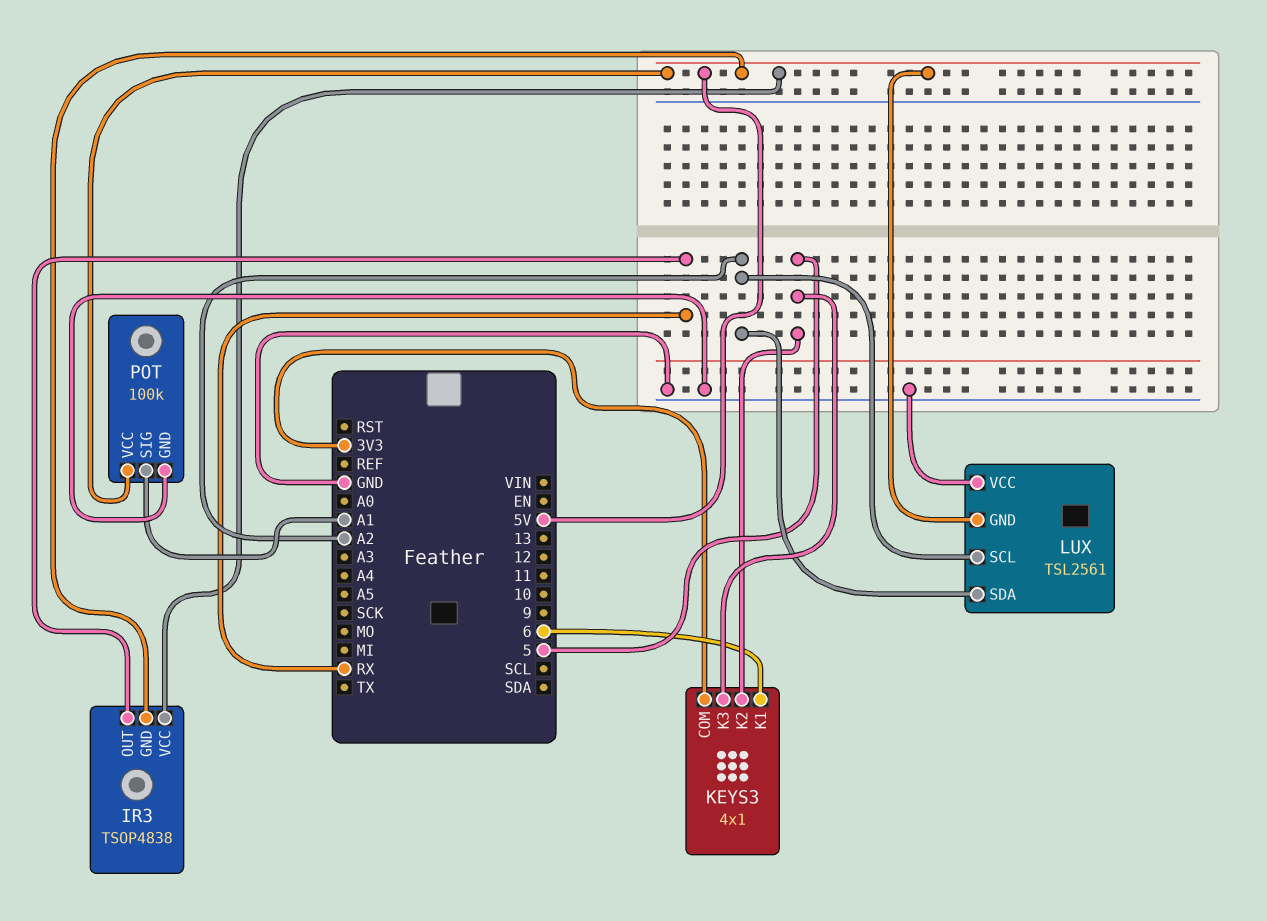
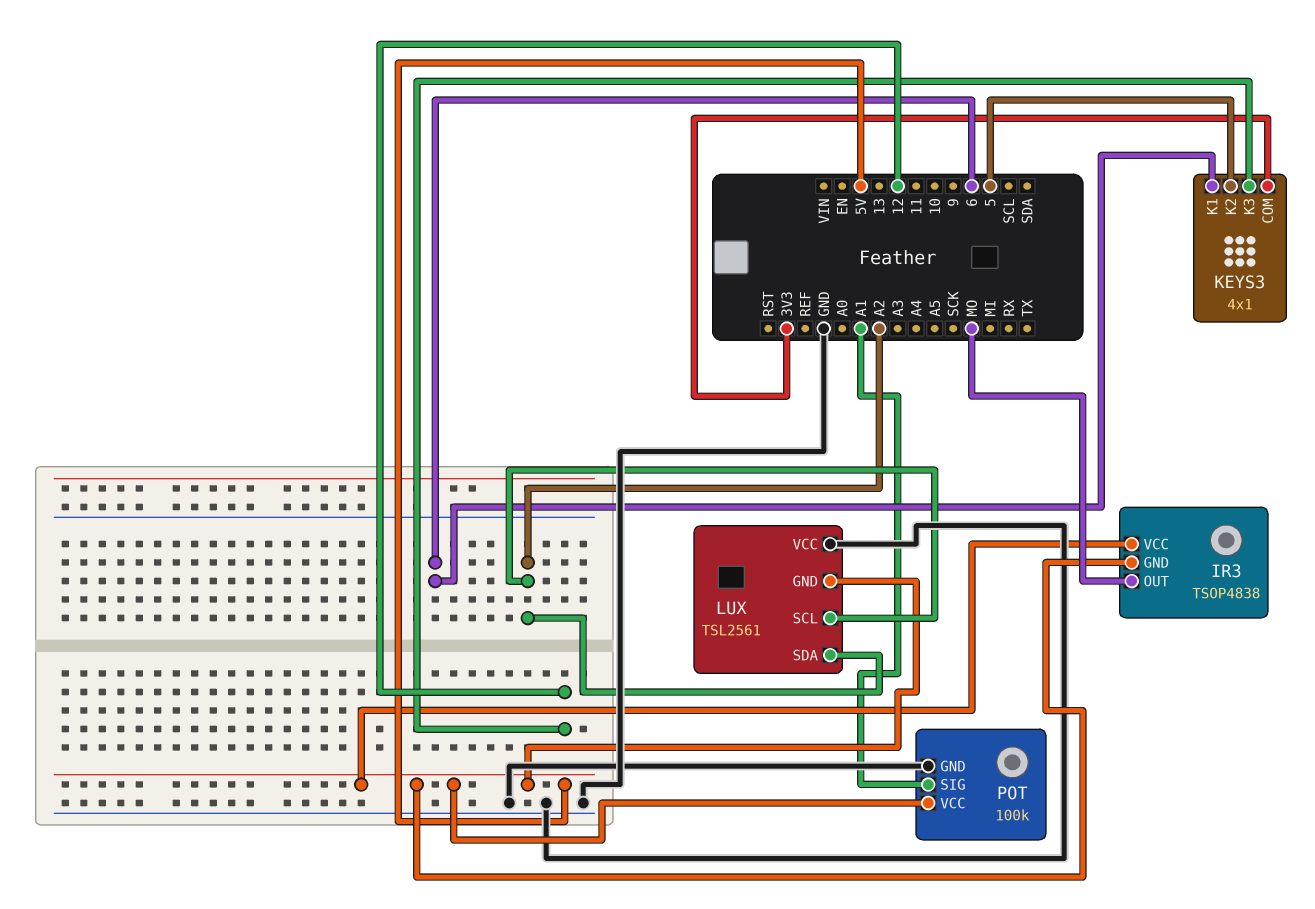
IR3 pin OUT: RX -> MO
KEYS3 pin K3: 5 -> 12

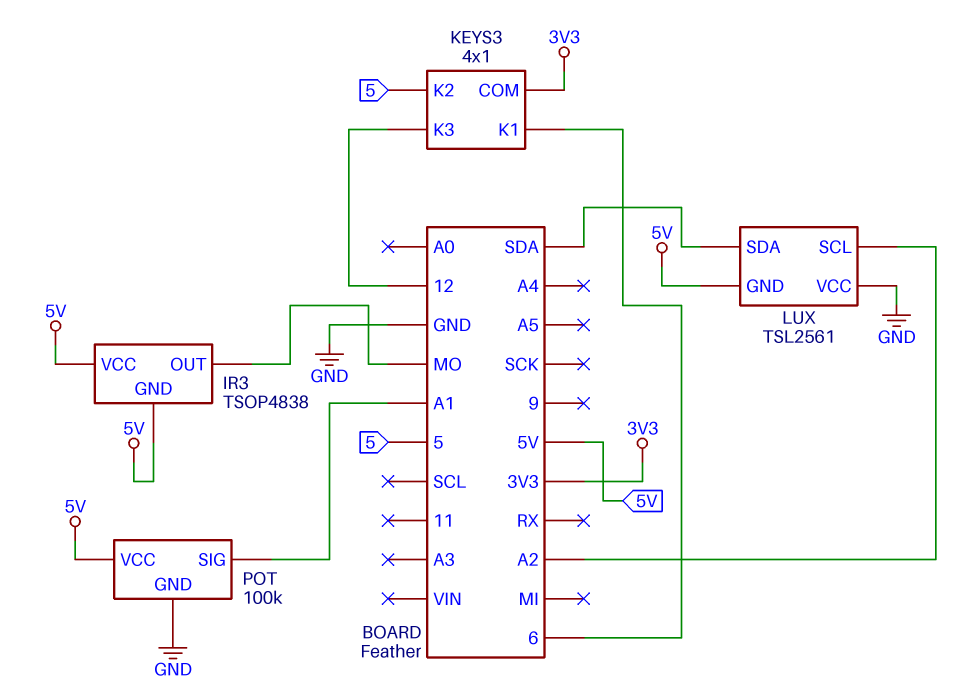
LUX pin SDA: A2 -> SDA

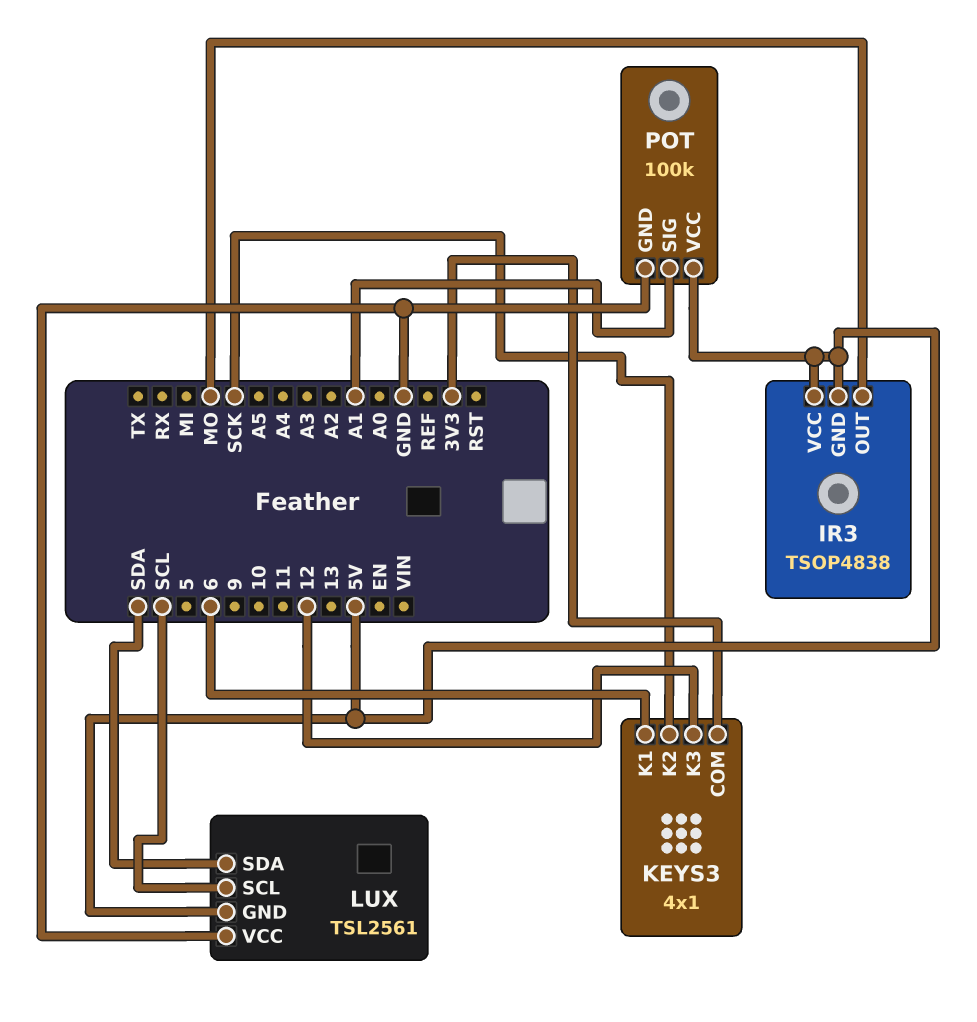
KEYS3 pin K2: 5 -> SCK
LUX pin SCL: A2 -> SCL

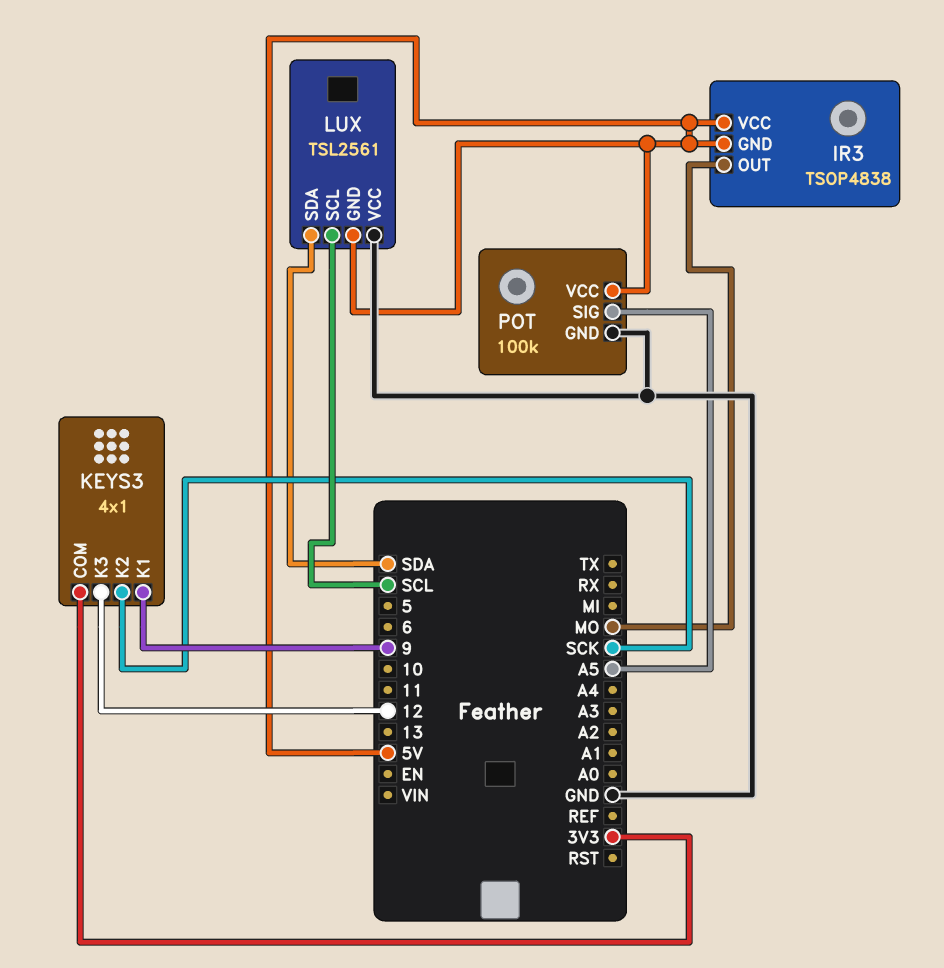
KEYS3 pin K1: 6 -> 9
POT pin SIG: A1 -> A5

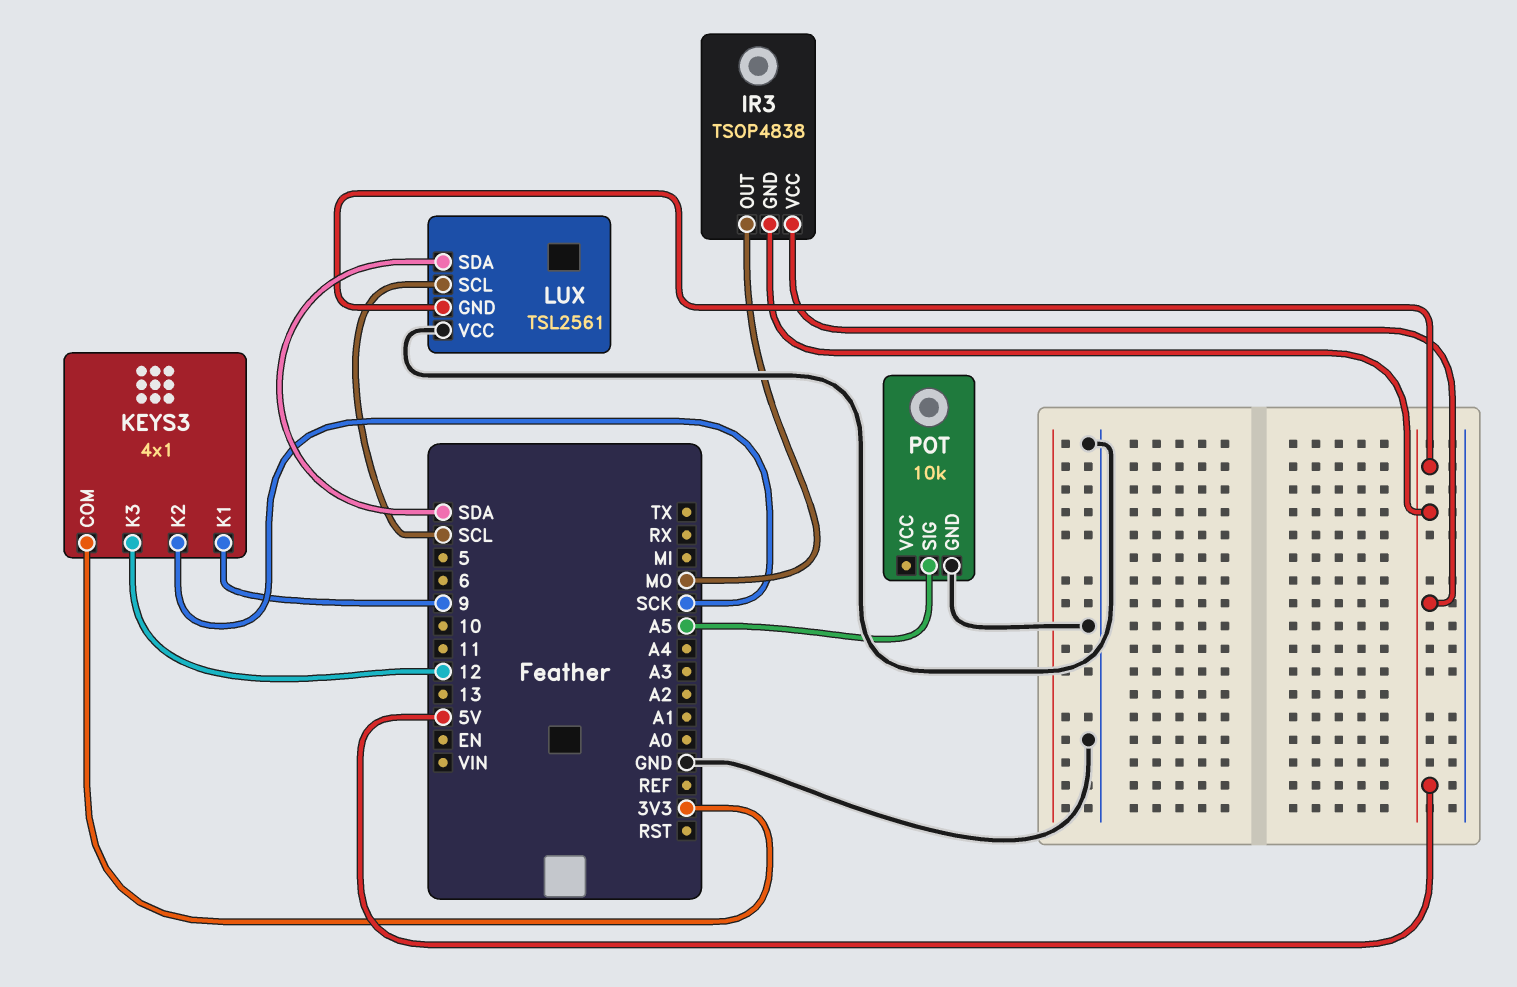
POT: 100k -> 10k
POT pin VCC: 5V -> none

